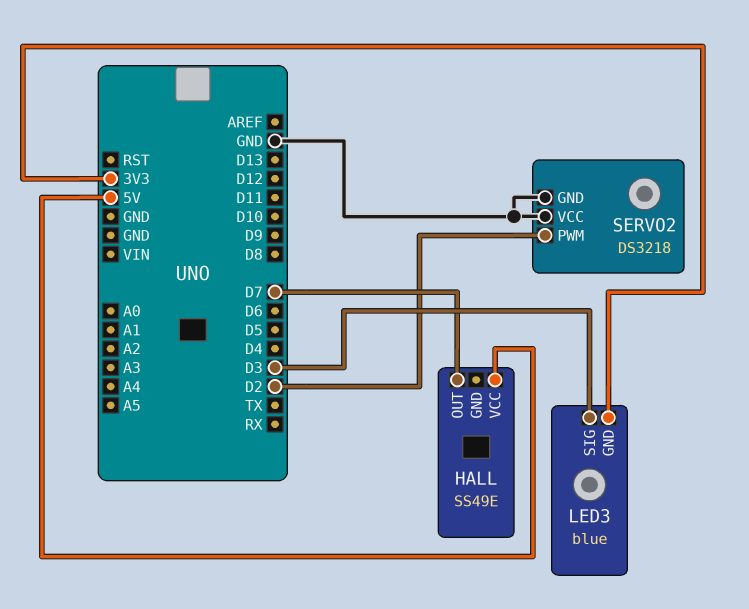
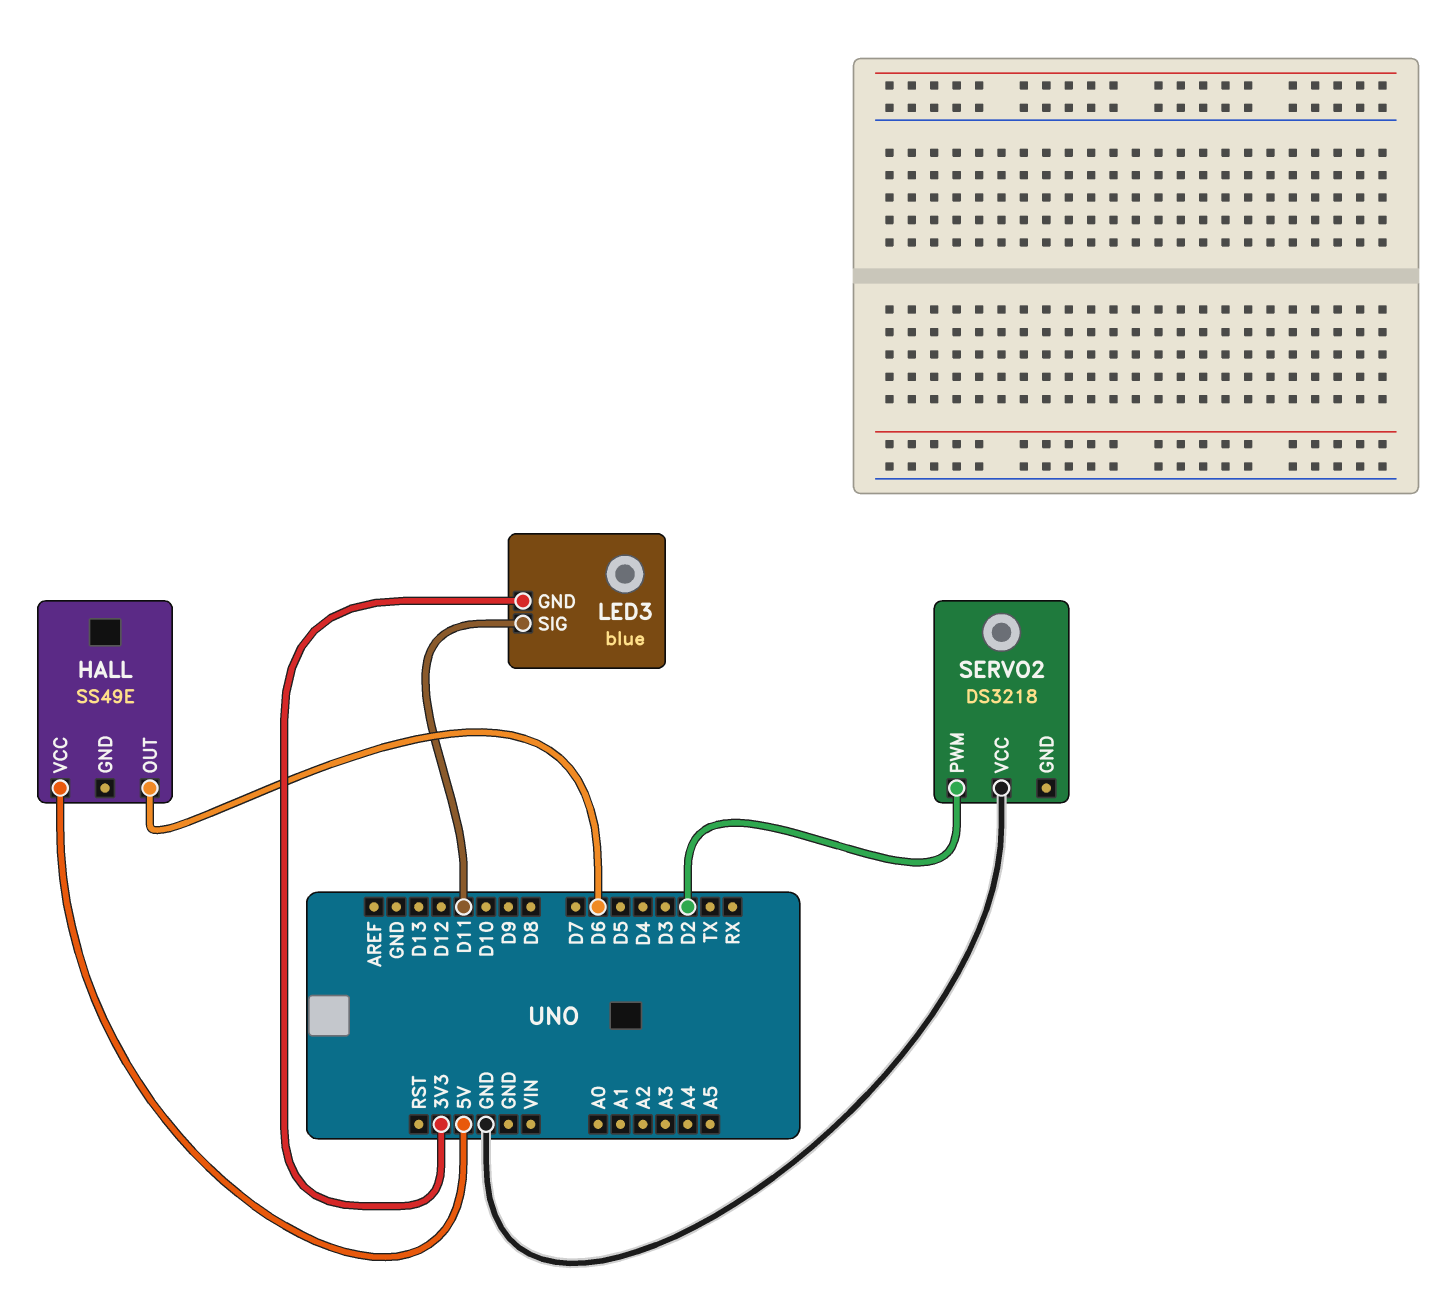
HALL pin OUT: D7 -> D6
LED3 pin SIG: D3 -> D11
SERVO2 pin GND: GND -> none

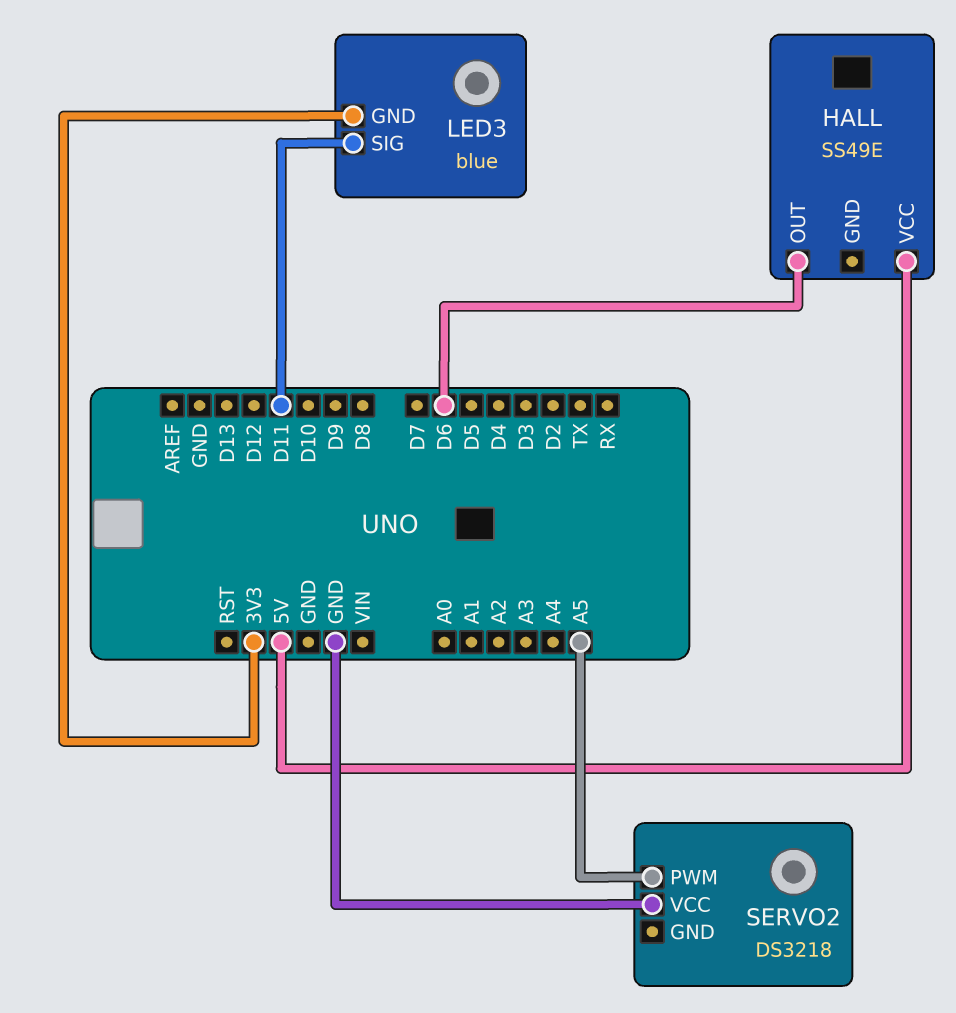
SERVO2 pin PWM: D2 -> A5

